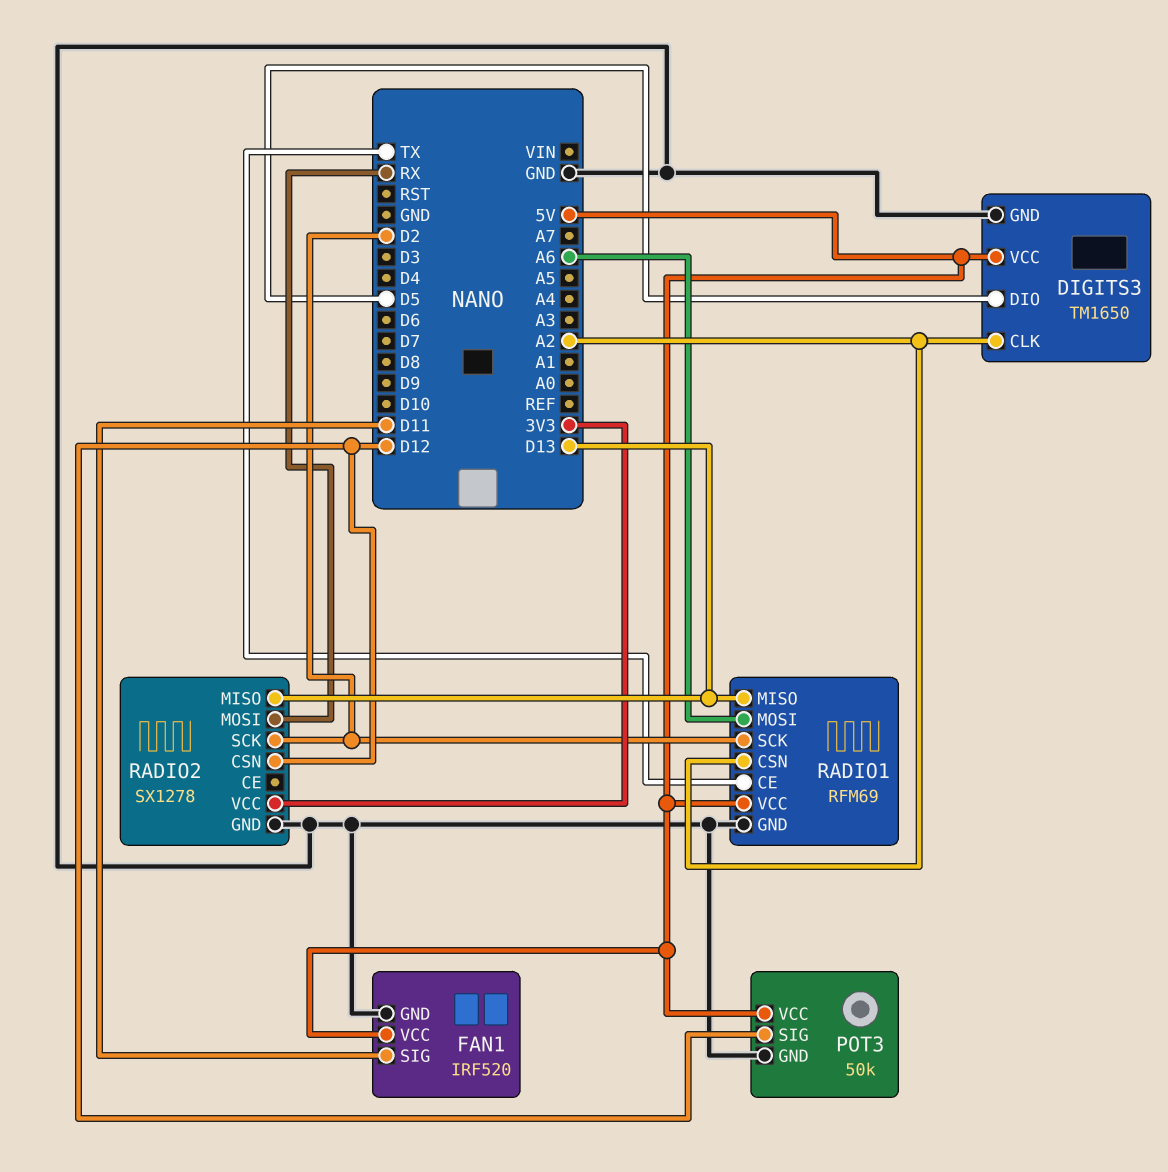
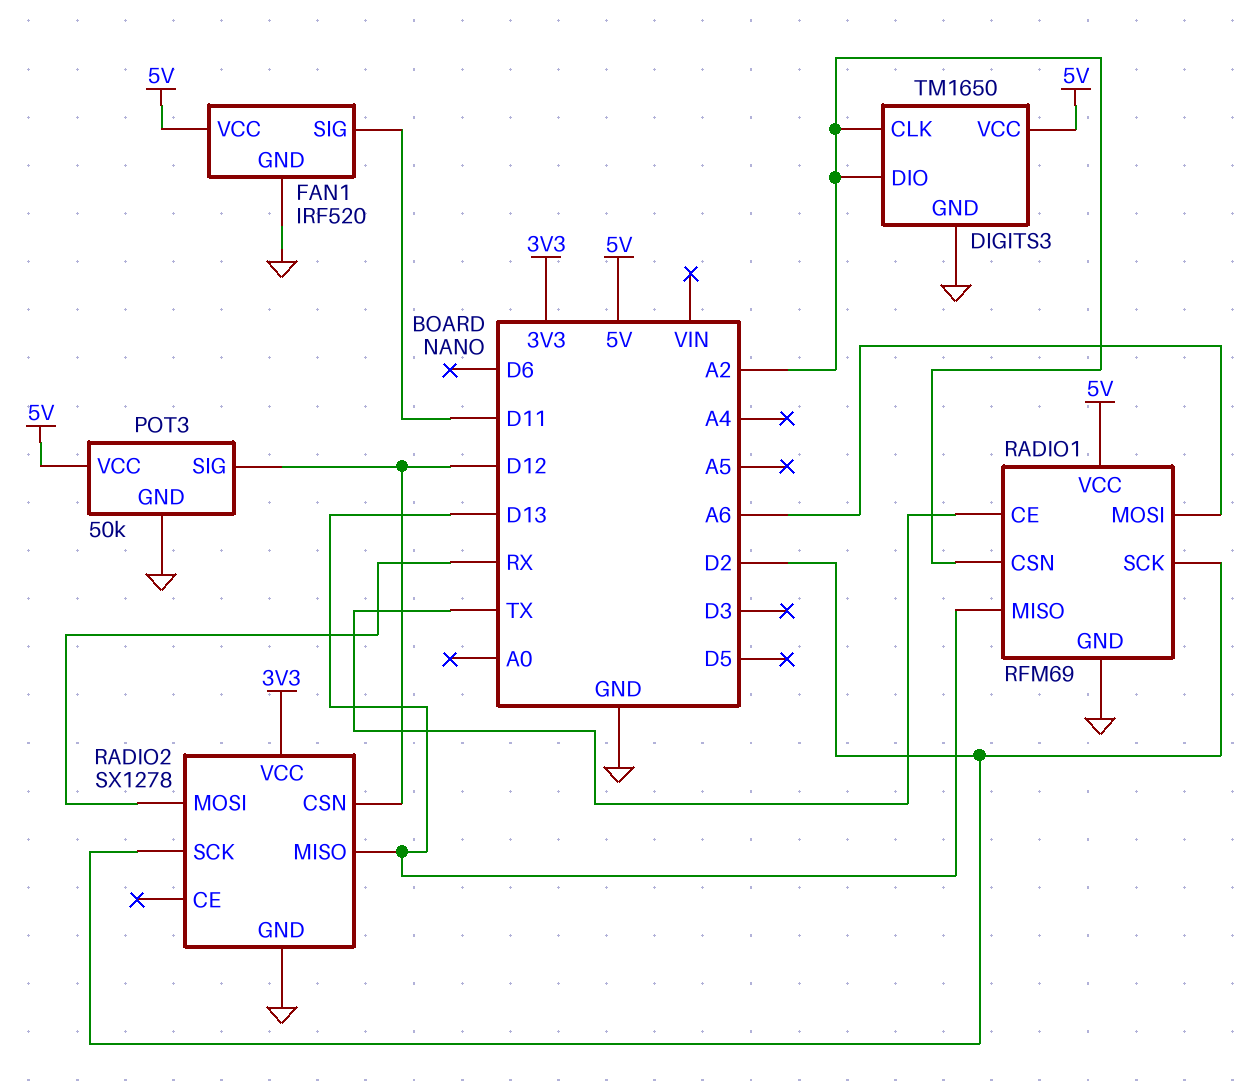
DIGITS3 pin DIO: D5 -> A2

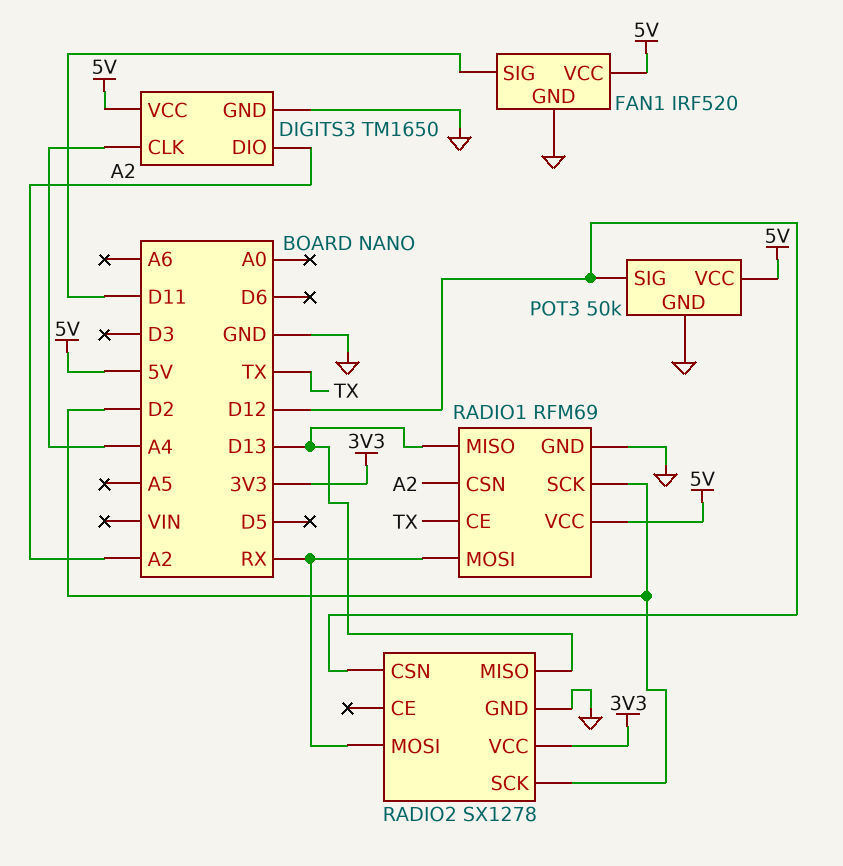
DIGITS3 pin CLK: A2 -> A4
RADIO1 pin MOSI: A6 -> RX

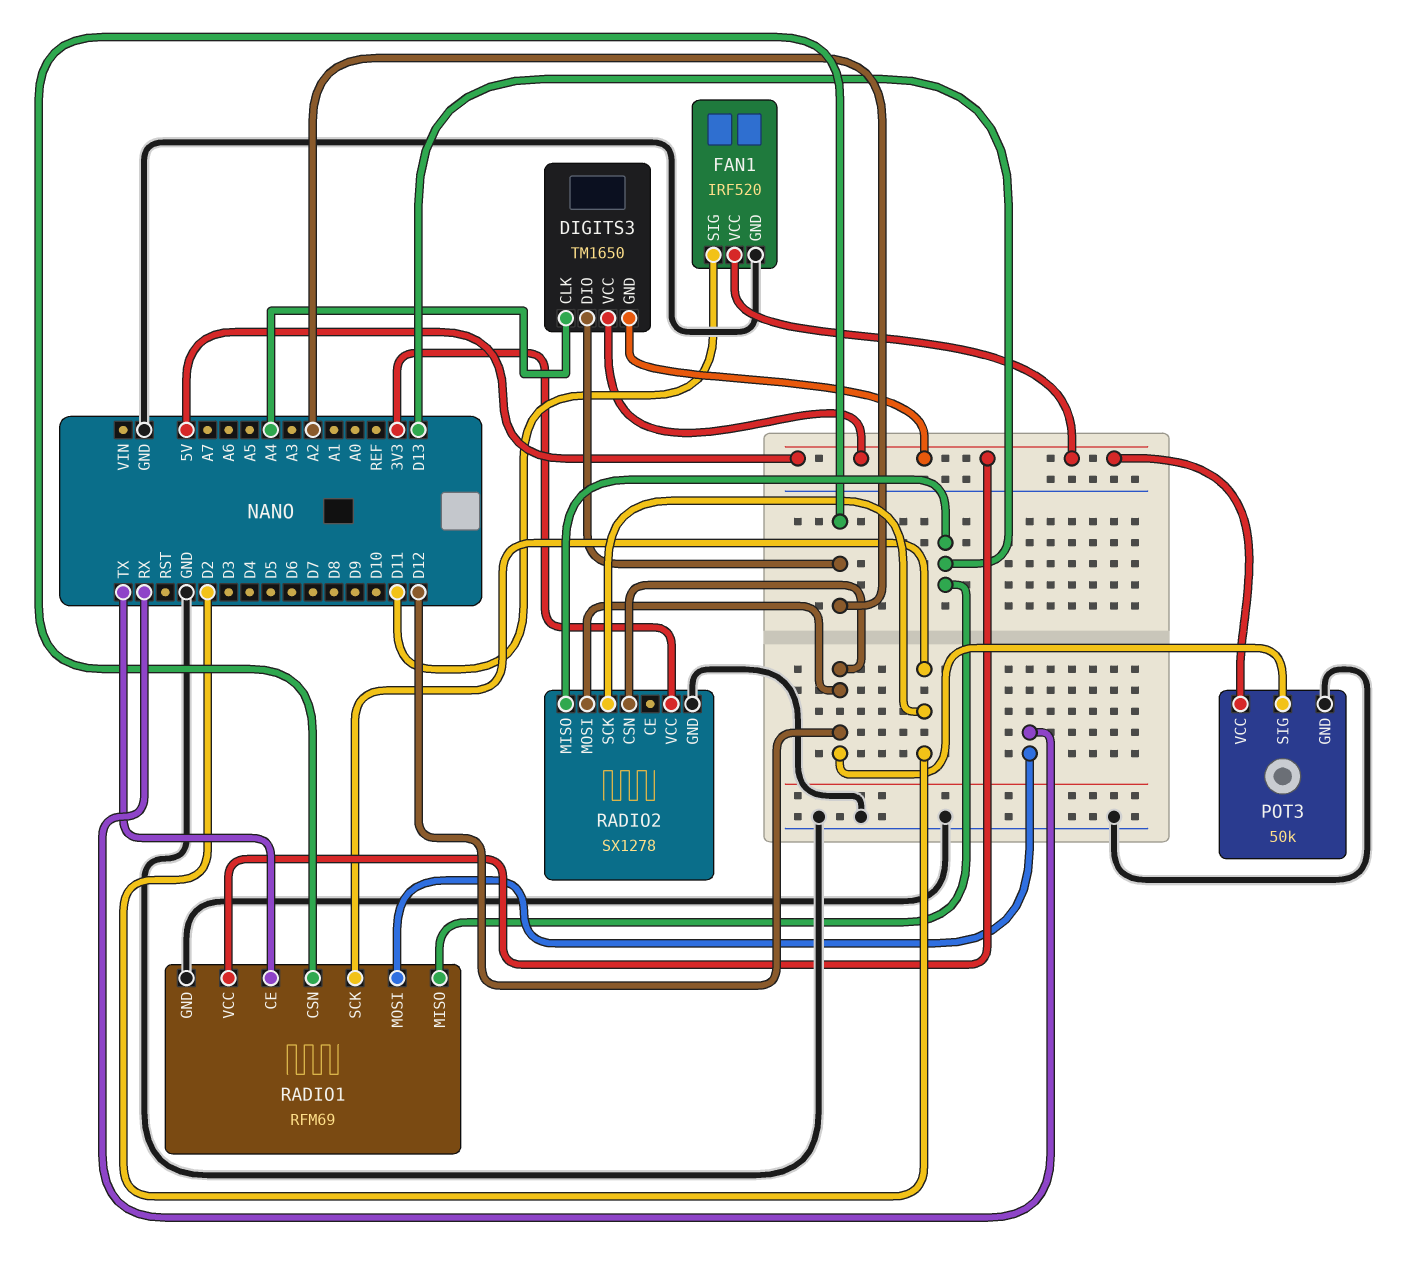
DIGITS3 pin GND: GND -> 5V
RADIO2 pin MOSI: RX -> D12

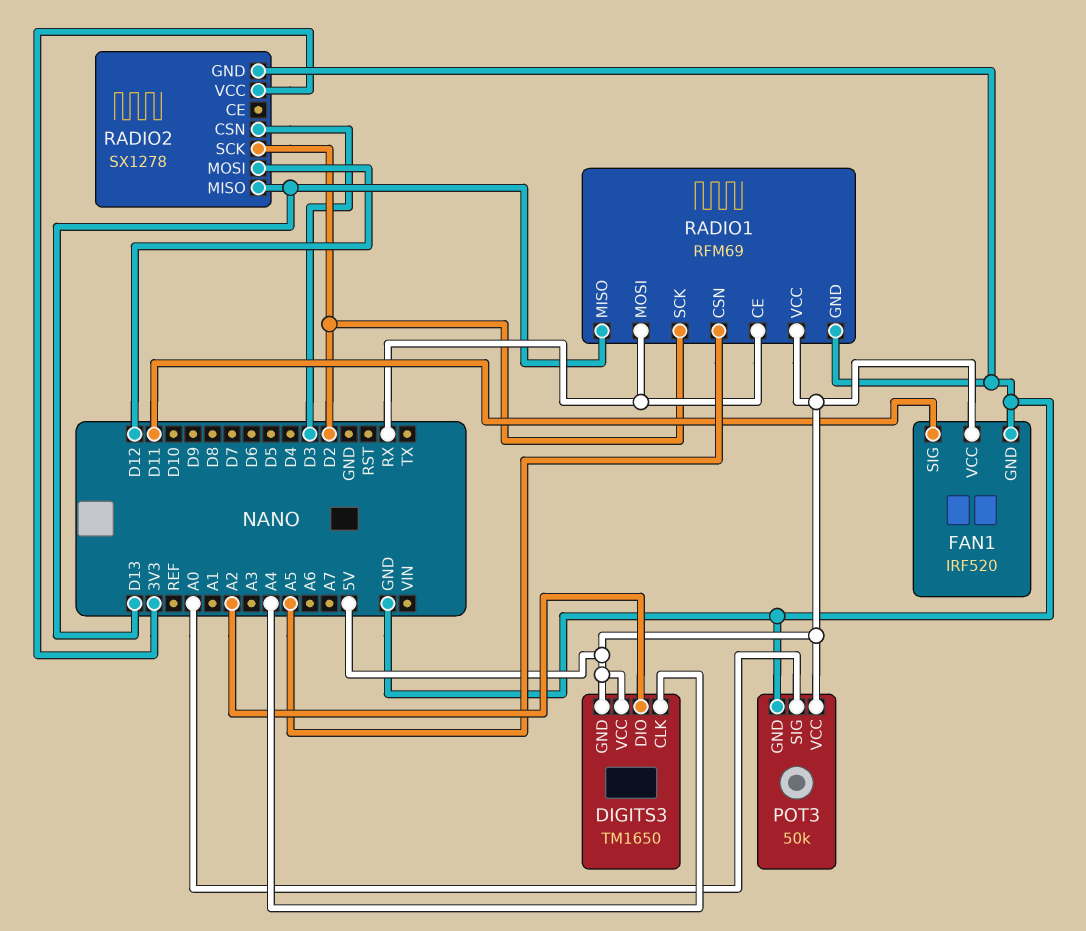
POT3 pin SIG: D12 -> A0
RADIO1 pin CE: TX -> RX
RADIO1 pin CSN: A2 -> A5
RADIO2 pin CSN: D12 -> D3

